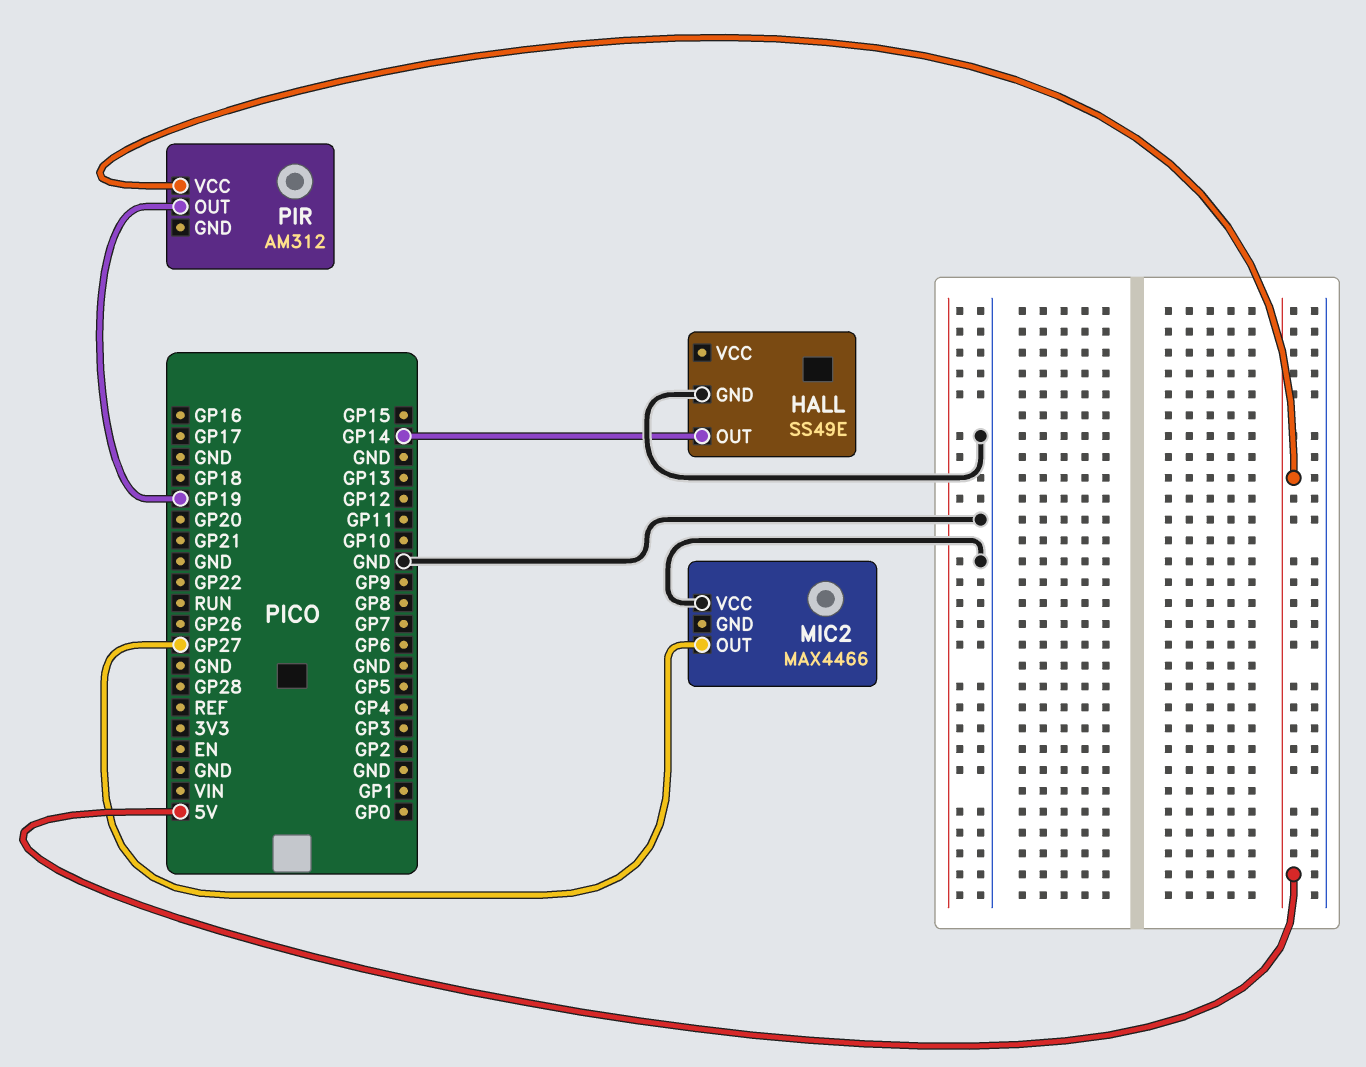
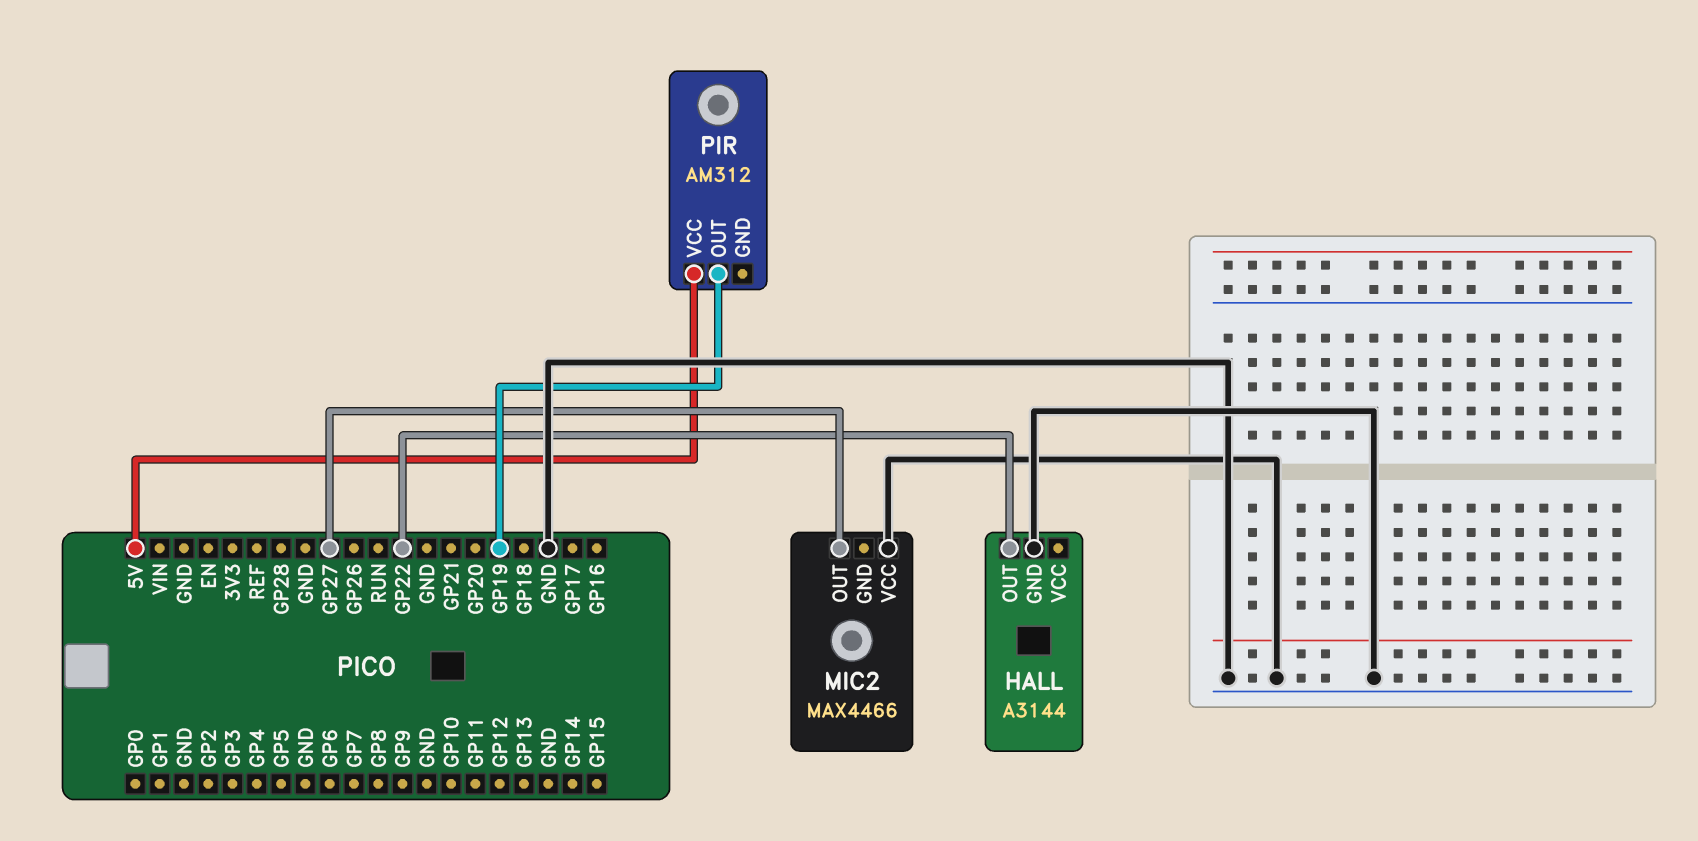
HALL: SS49E -> A3144
HALL pin OUT: GP14 -> GP22

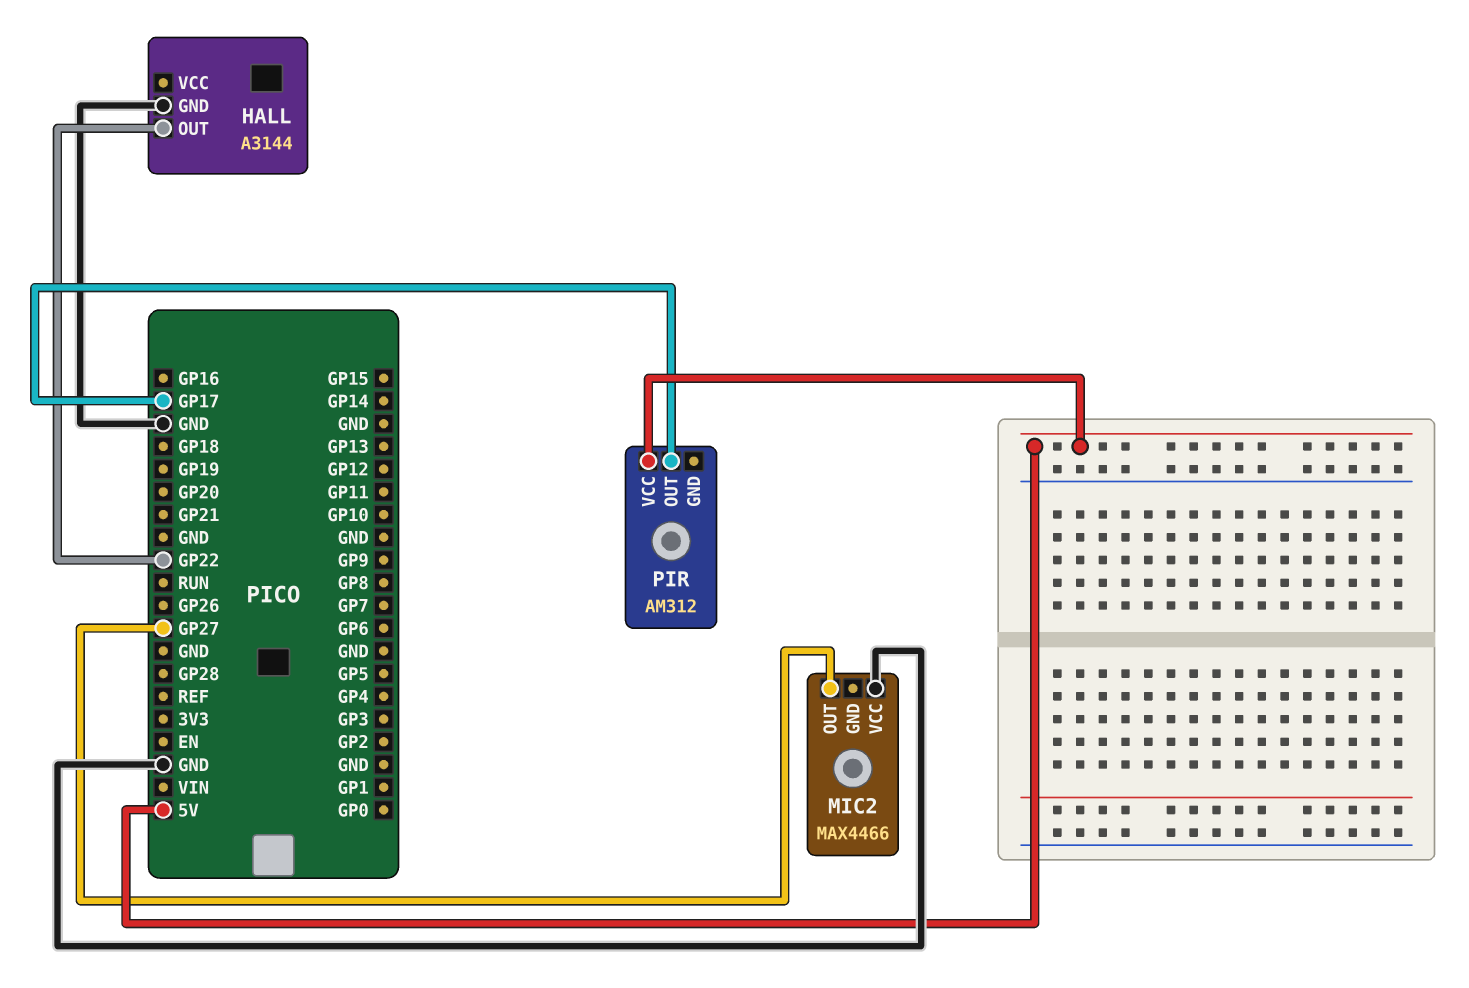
PIR pin OUT: GP19 -> GP17

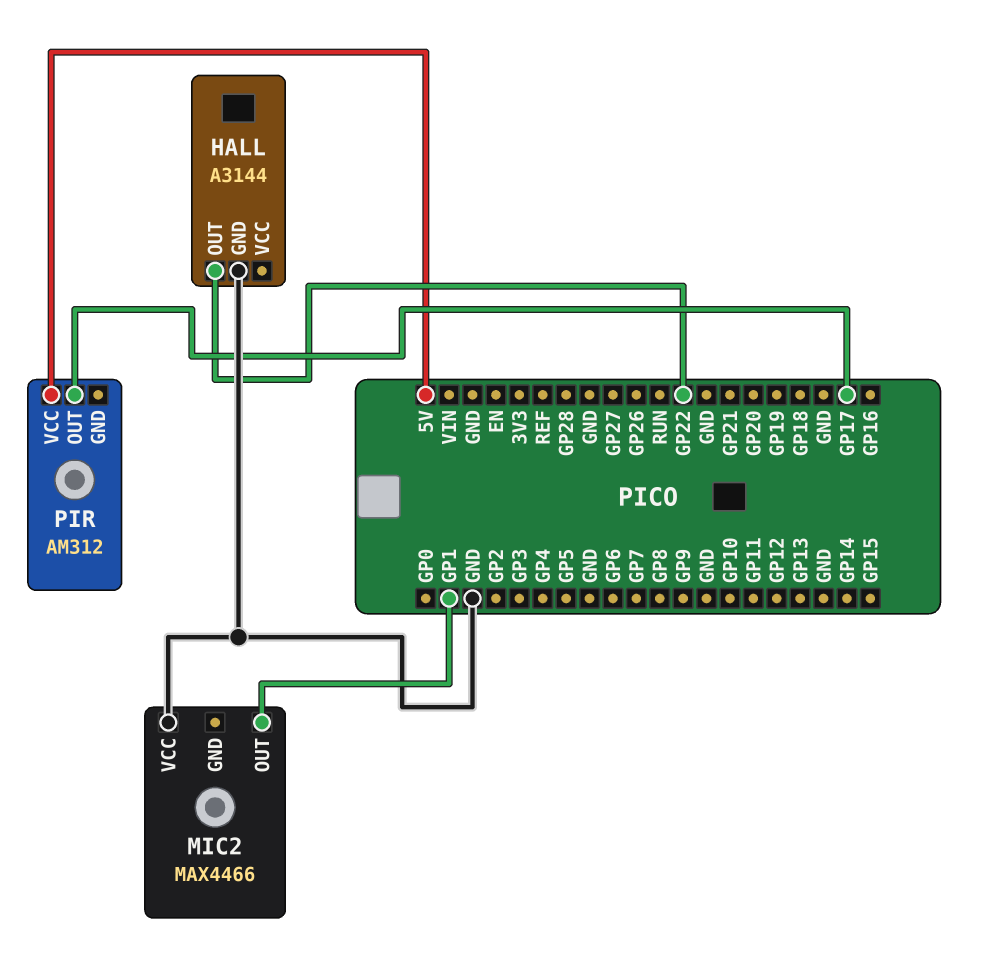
MIC2 pin OUT: GP27 -> GP1

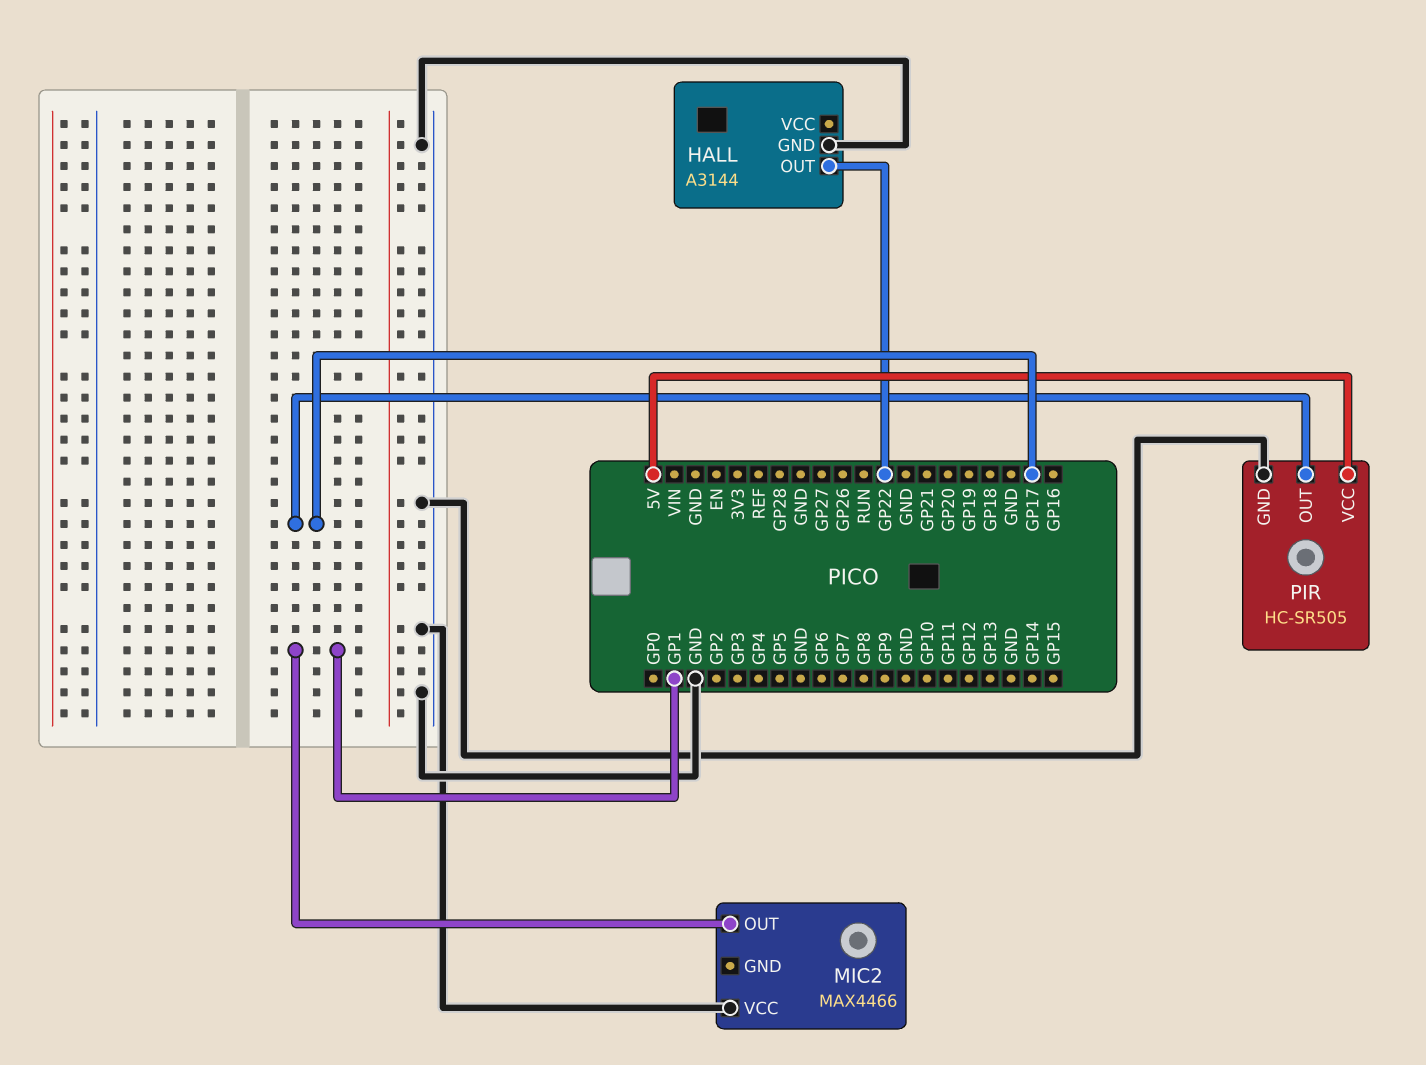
PIR: AM312 -> HC-SR505
PIR pin GND: none -> GND

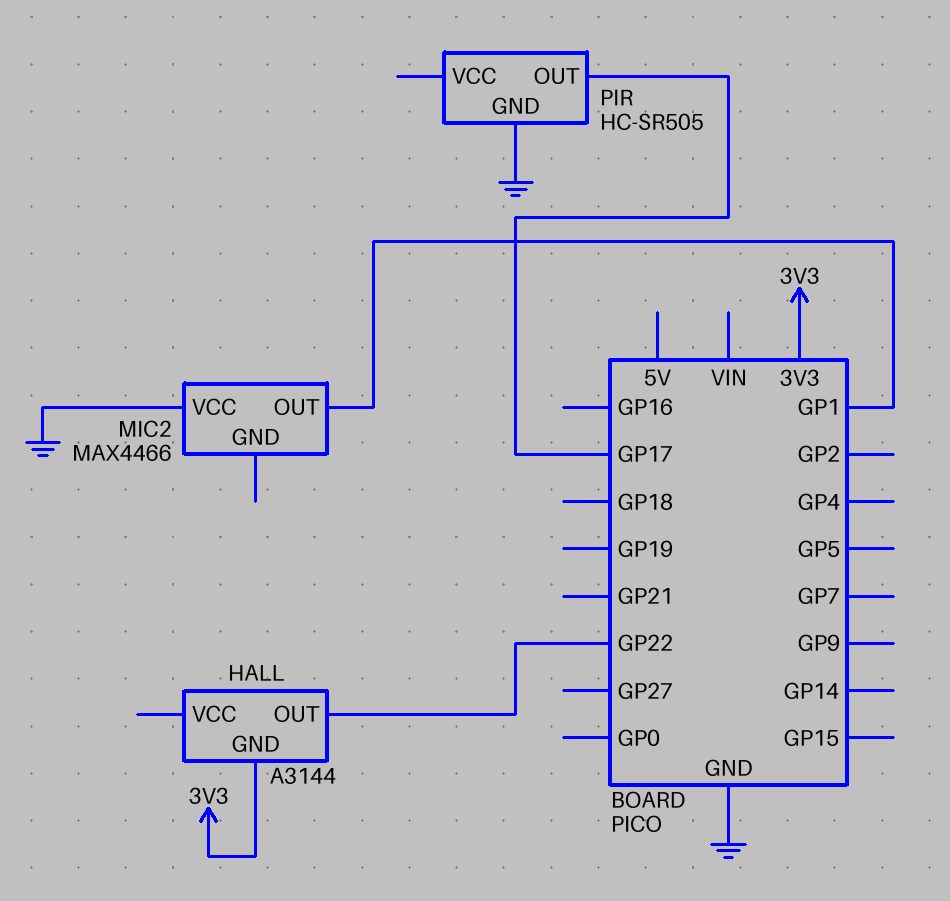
HALL pin GND: GND -> 3V3
PIR pin VCC: 5V -> none

